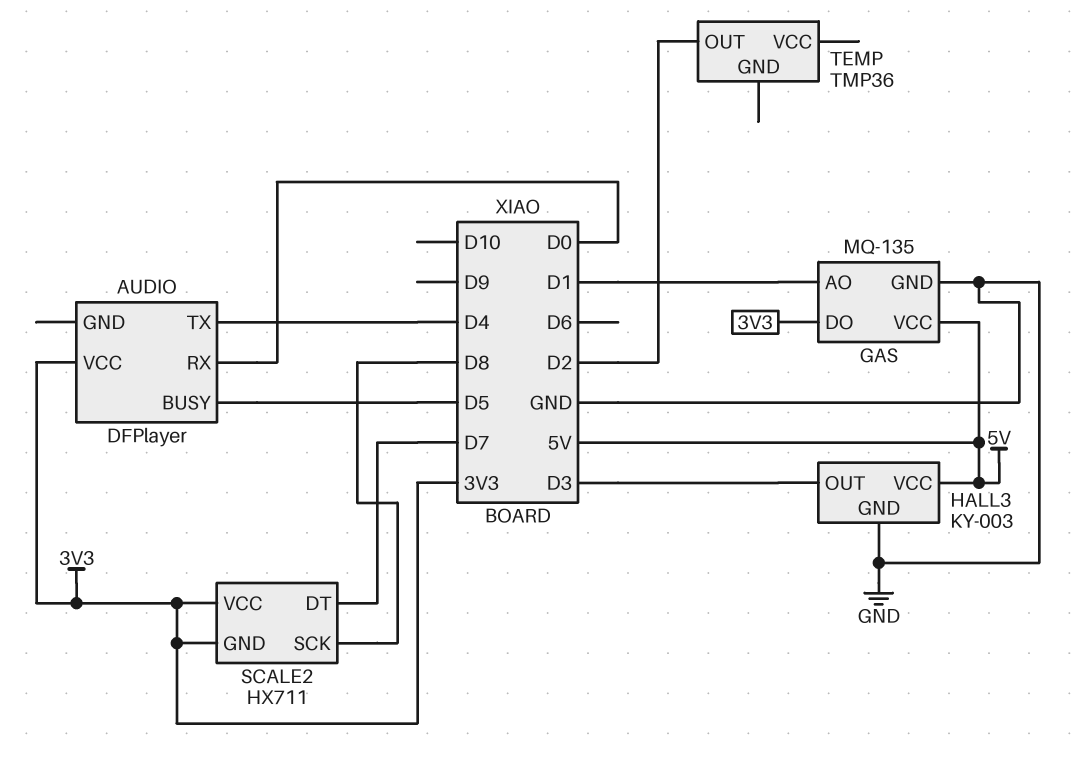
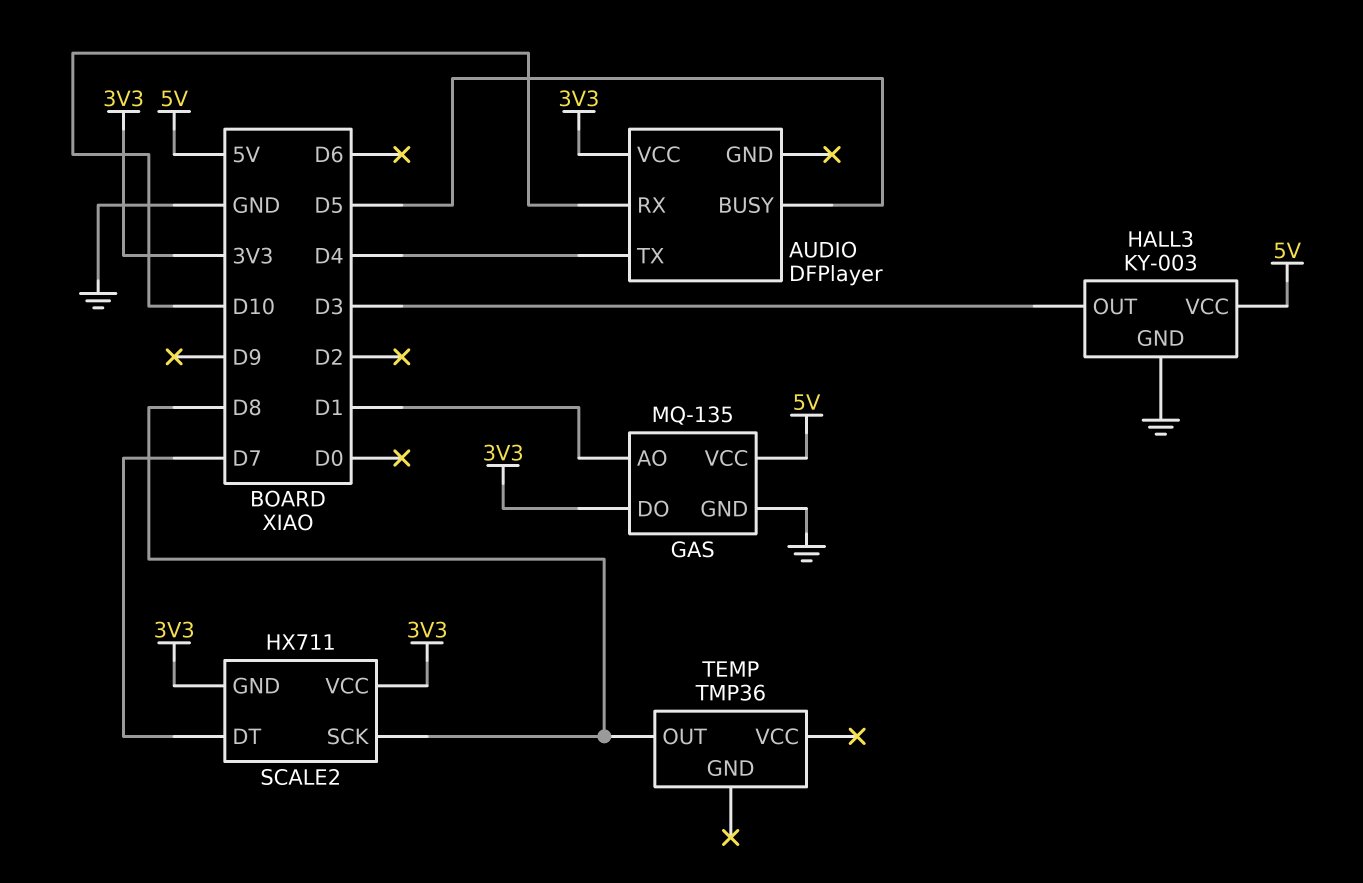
AUDIO pin RX: D0 -> D10
TEMP pin OUT: D2 -> D8

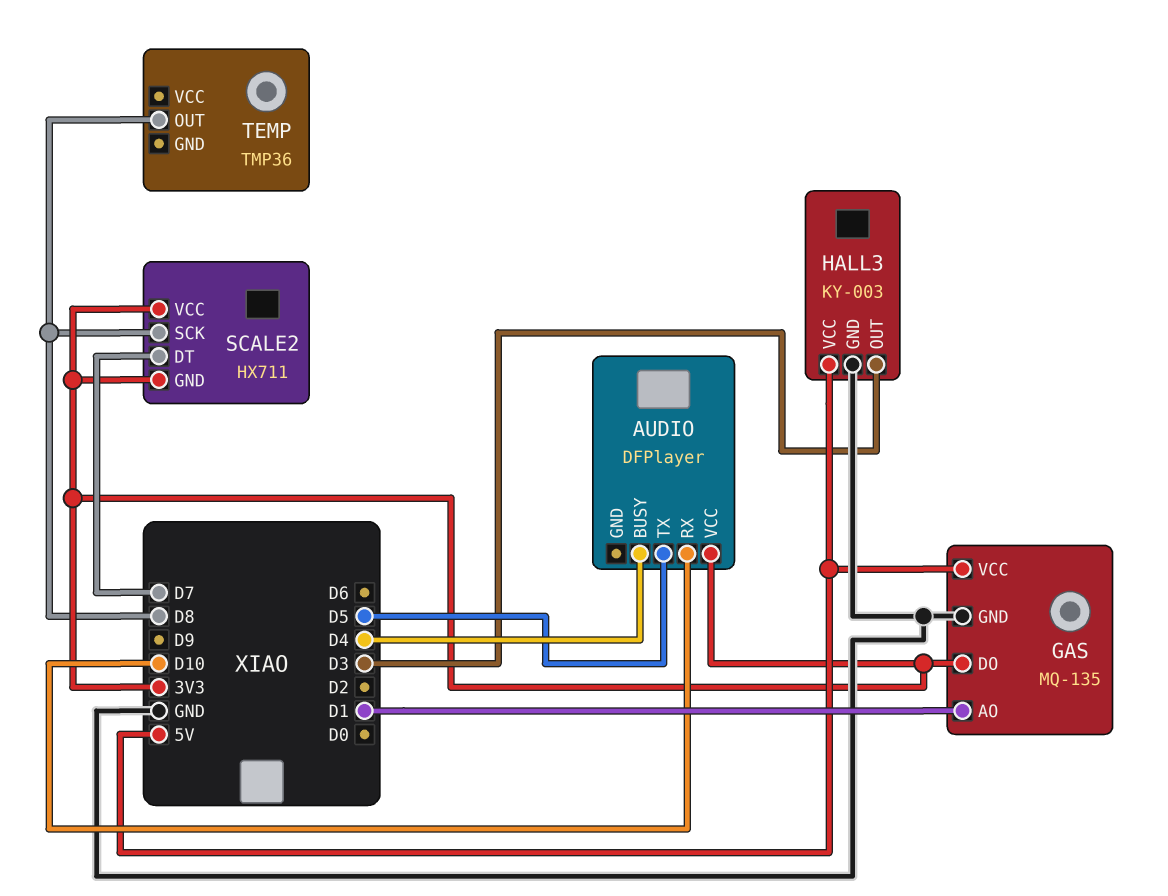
AUDIO pin BUSY: D5 -> D4
AUDIO pin TX: D4 -> D5

